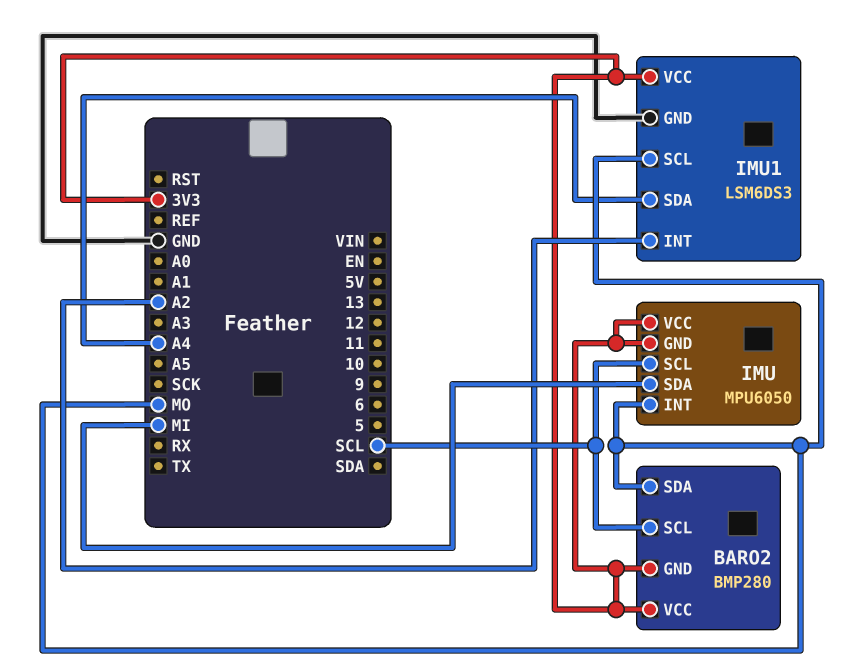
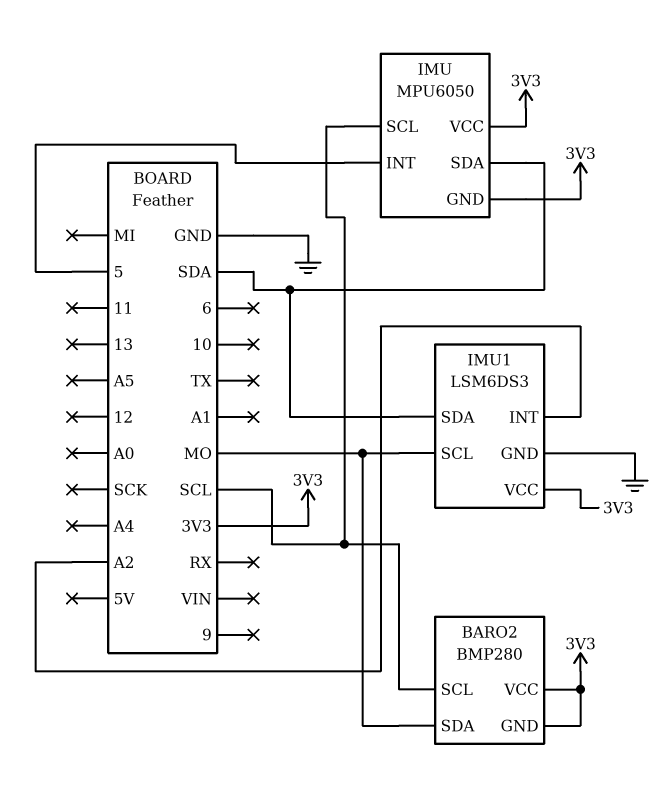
IMU pin INT: MO -> 5
IMU pin SDA: MI -> SDA
IMU1 pin SDA: A4 -> SDA

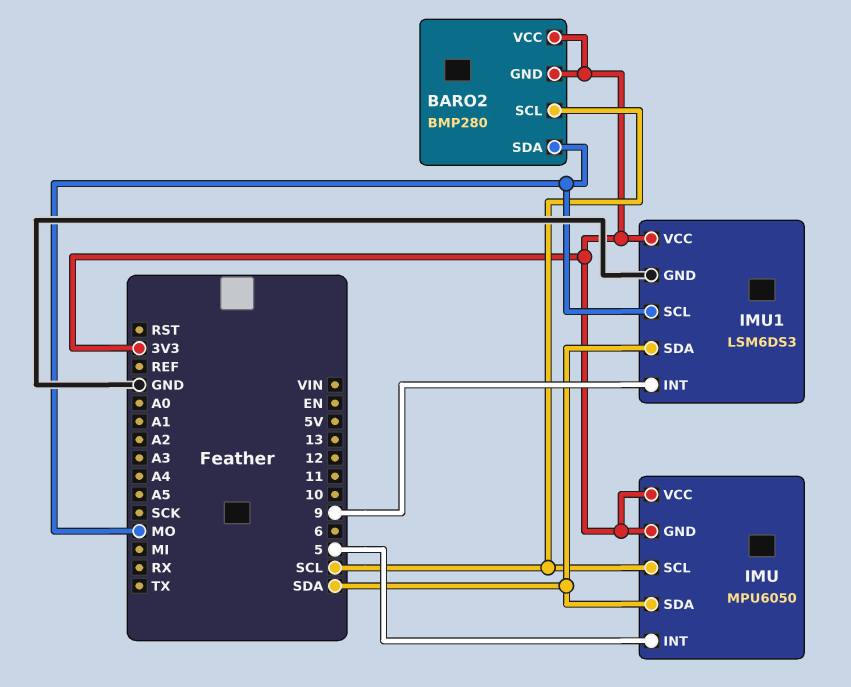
IMU1 pin INT: A2 -> 9

